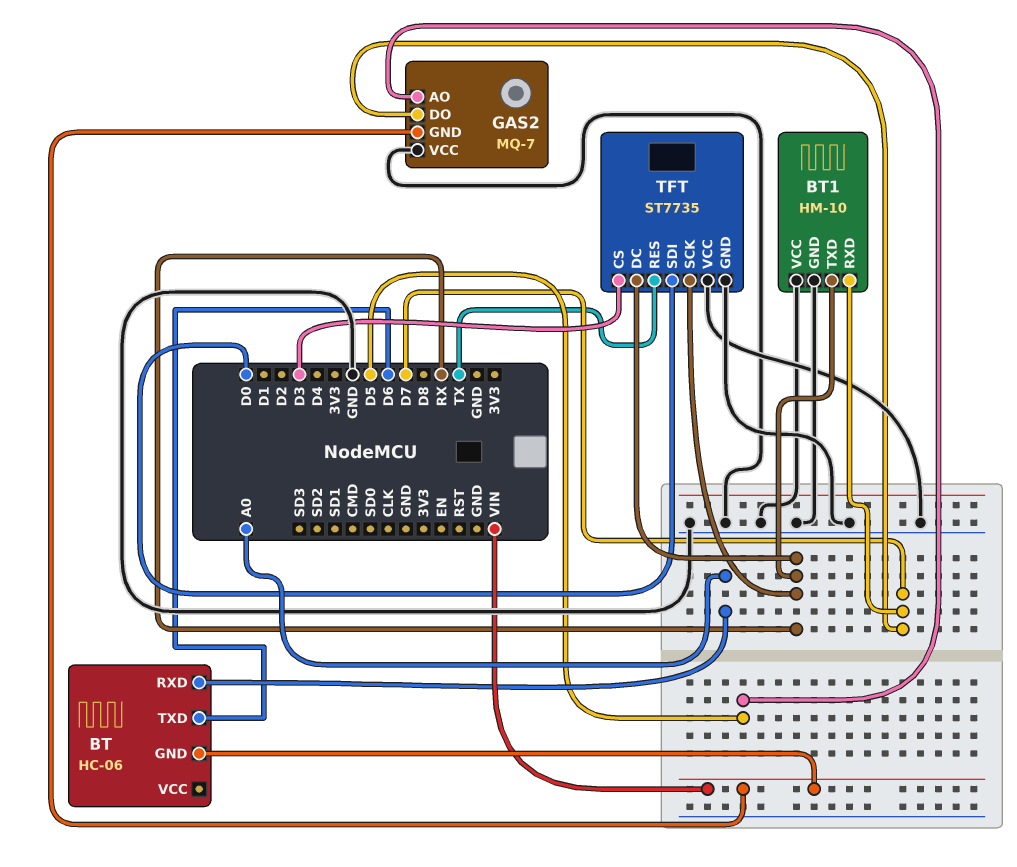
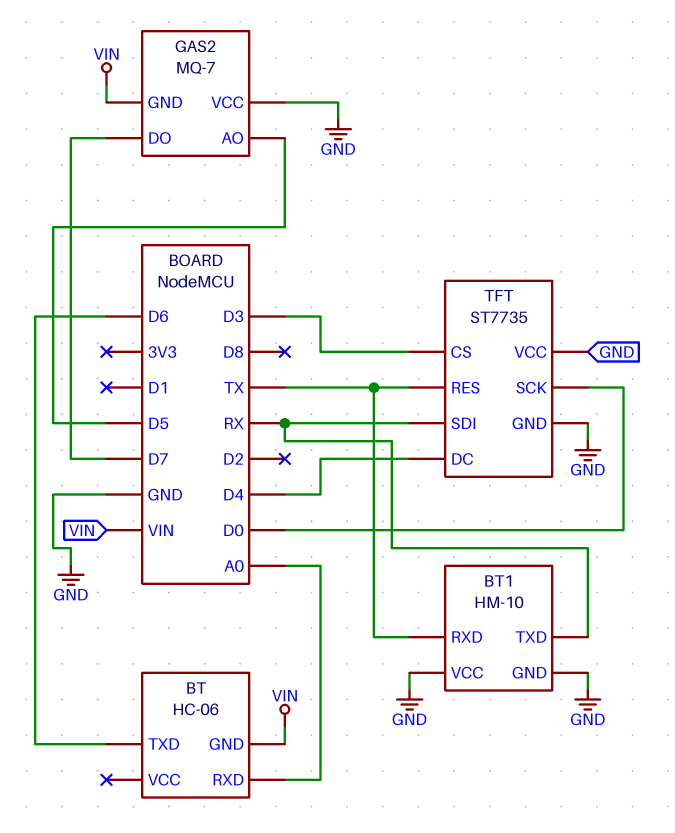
BT1 pin RXD: D7 -> TX
TFT pin DC: RX -> D4
TFT pin SCK: RX -> D0
TFT pin SDI: D0 -> RX

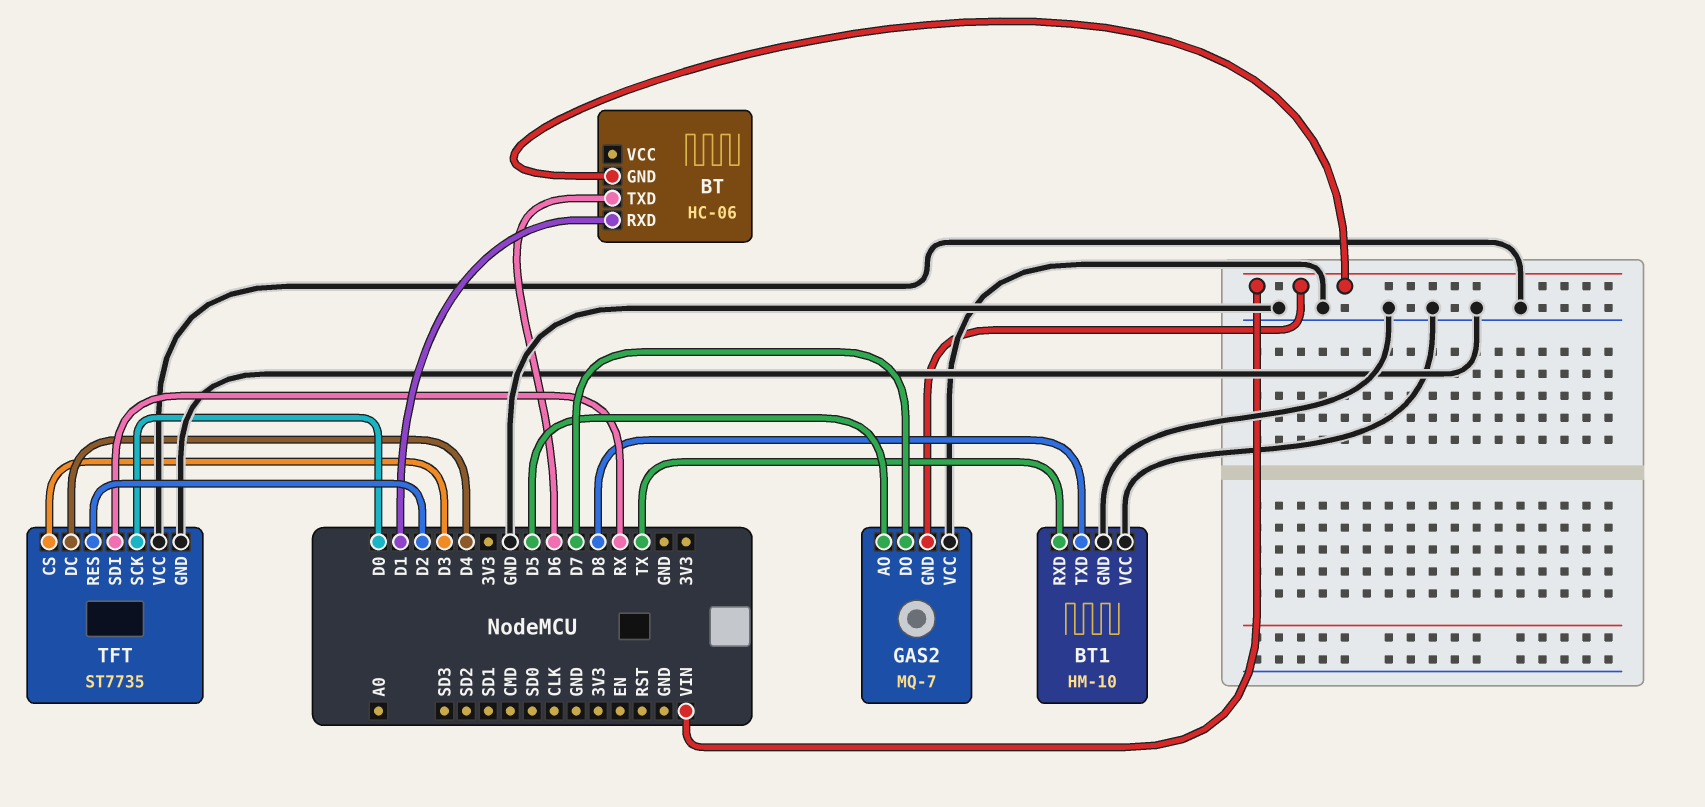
BT pin RXD: A0 -> D1
BT1 pin TXD: RX -> D8
TFT pin RES: TX -> D2

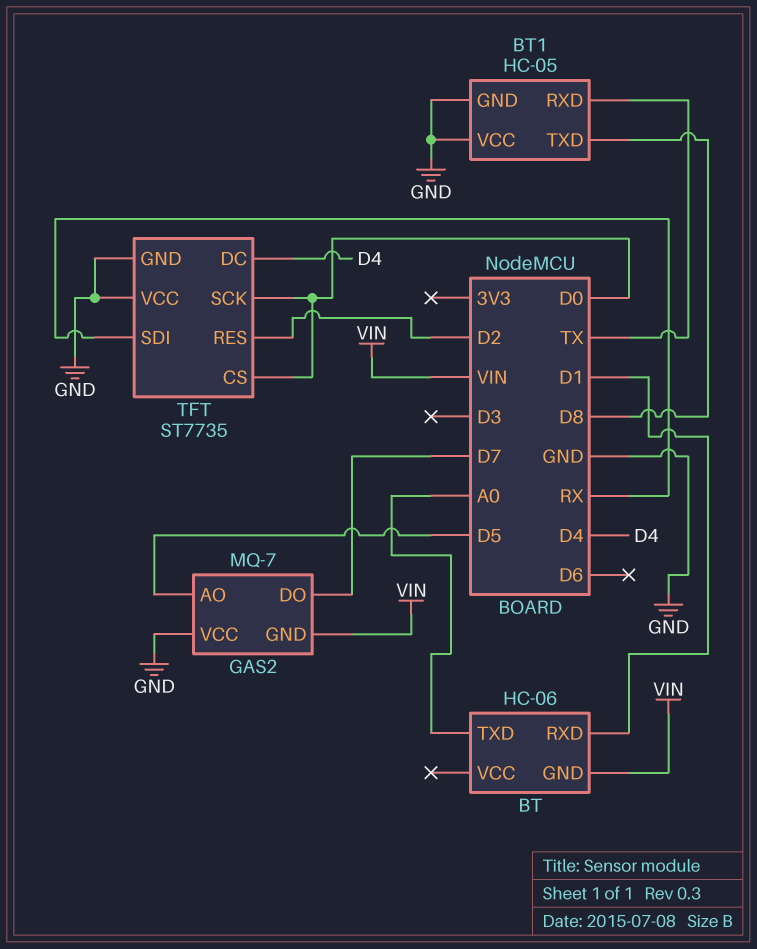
BT pin TXD: D6 -> A0
BT1: HM-10 -> HC-05
TFT pin CS: D3 -> D0

